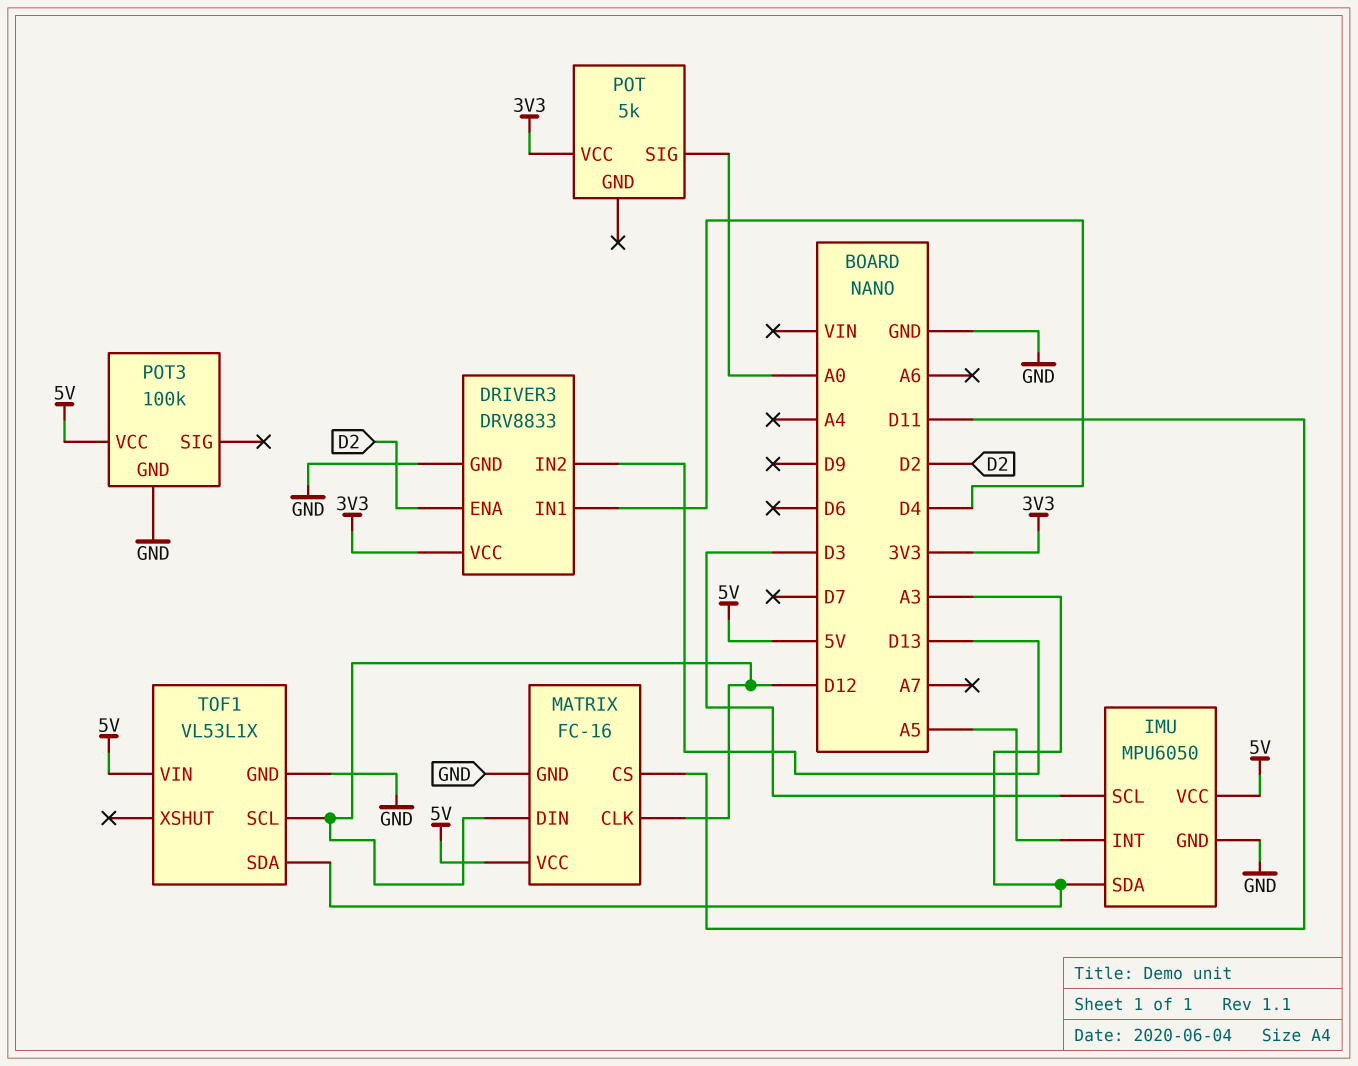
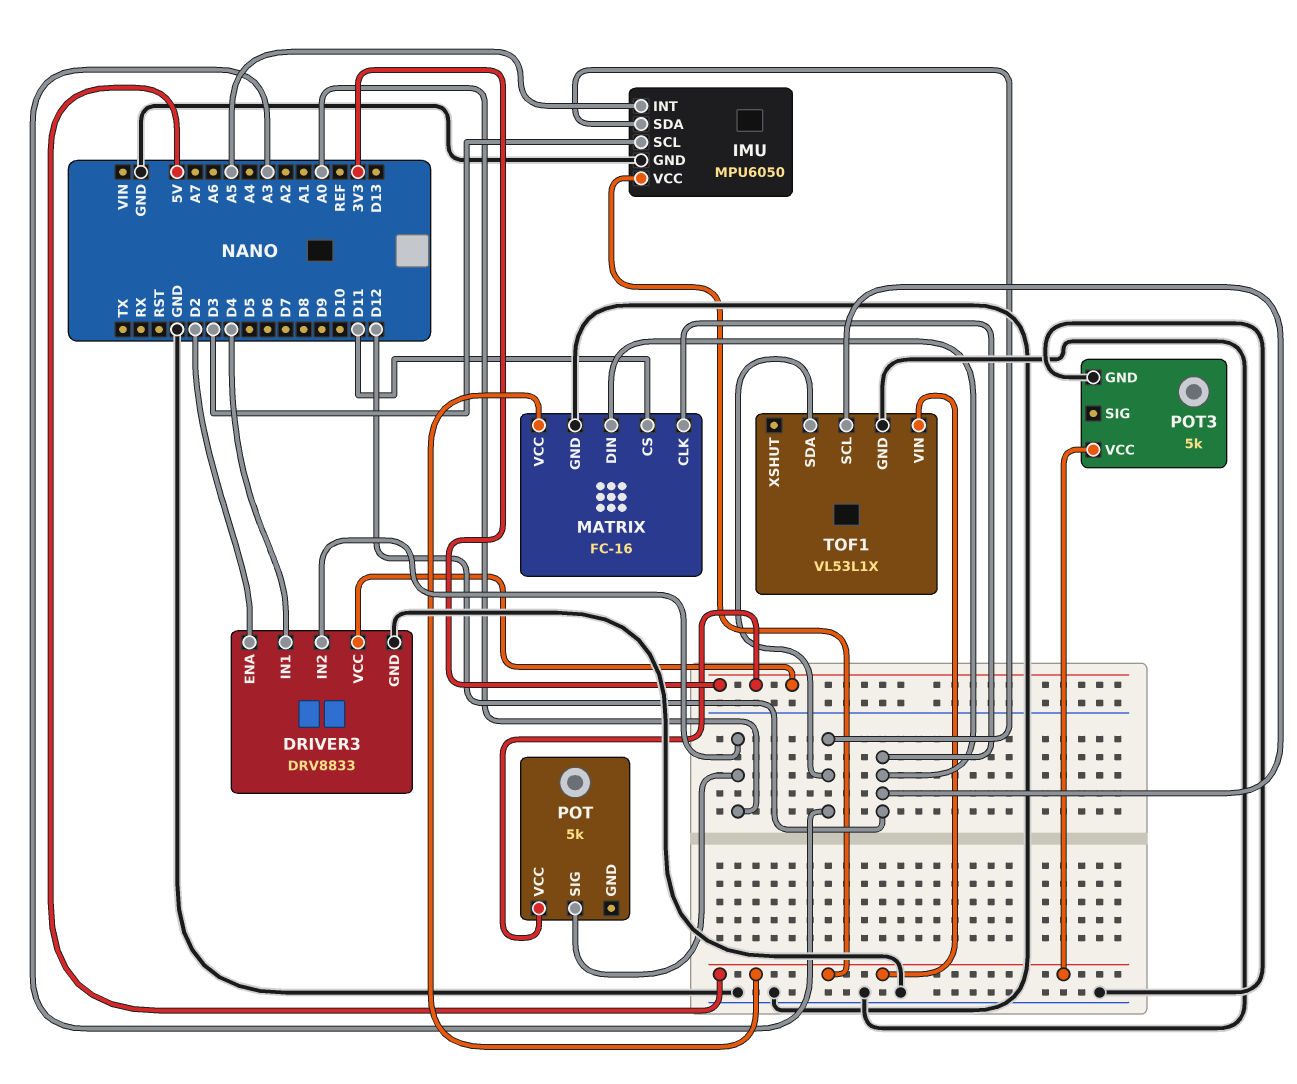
DRIVER3 pin IN2: D13 -> A0
POT3: 100k -> 5k

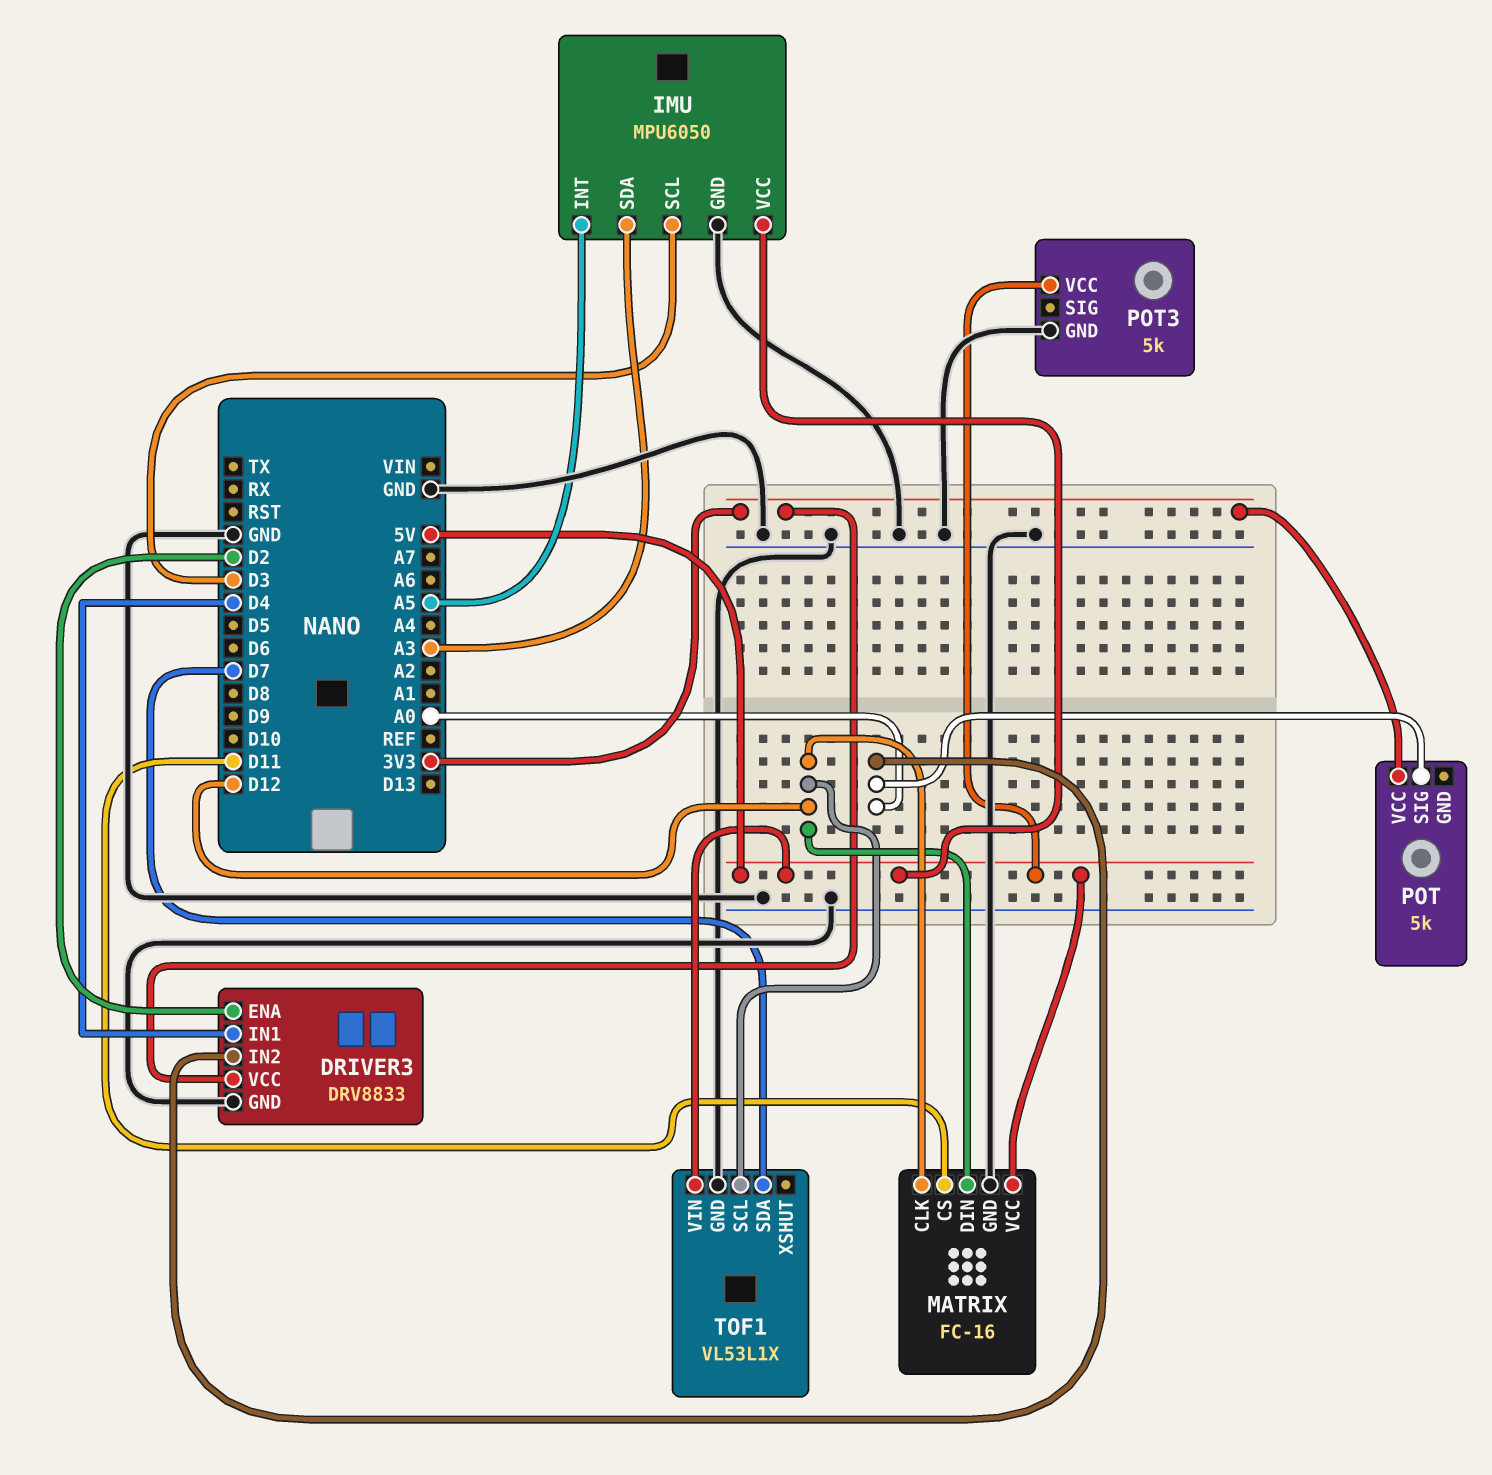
TOF1 pin SDA: A3 -> D7

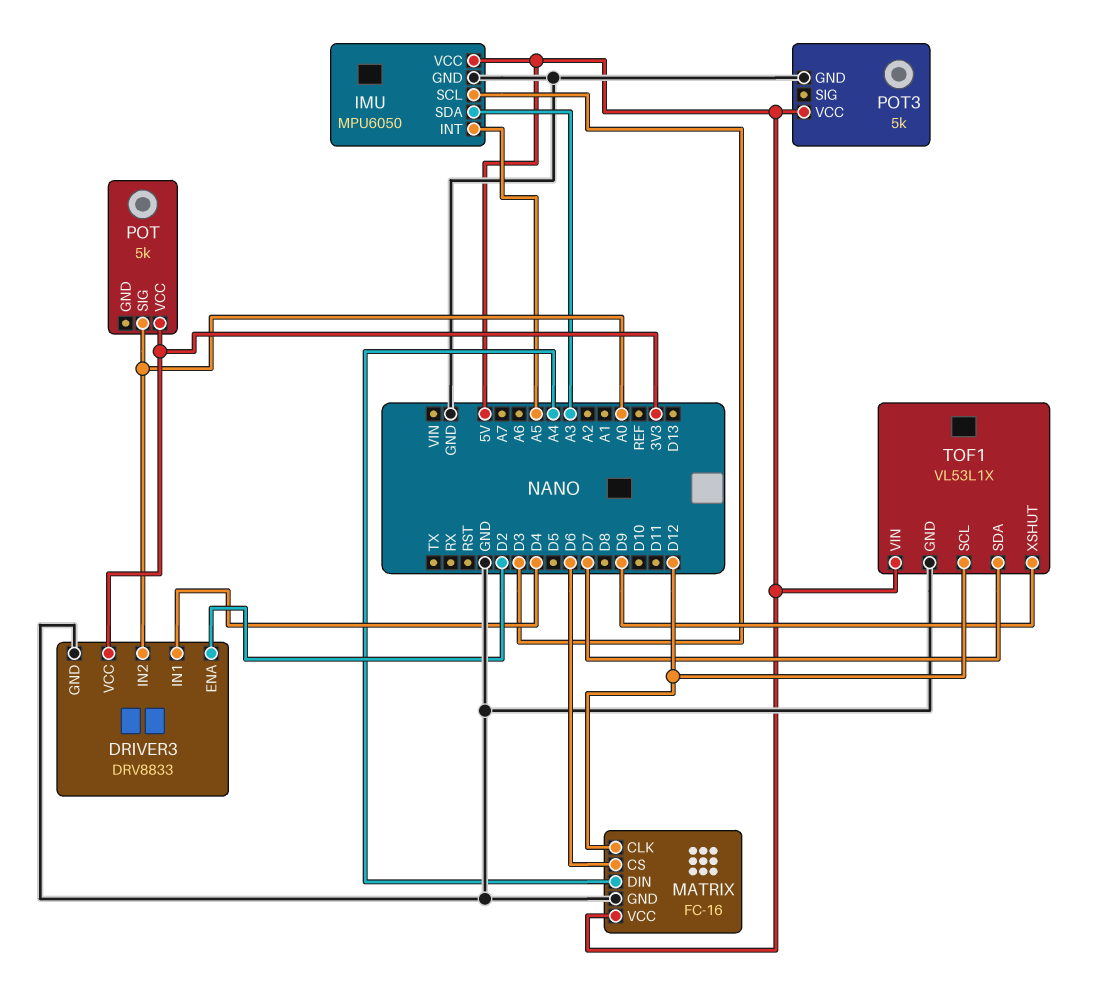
MATRIX pin CS: D11 -> D6
MATRIX pin DIN: D12 -> A4
TOF1 pin XSHUT: none -> D9

